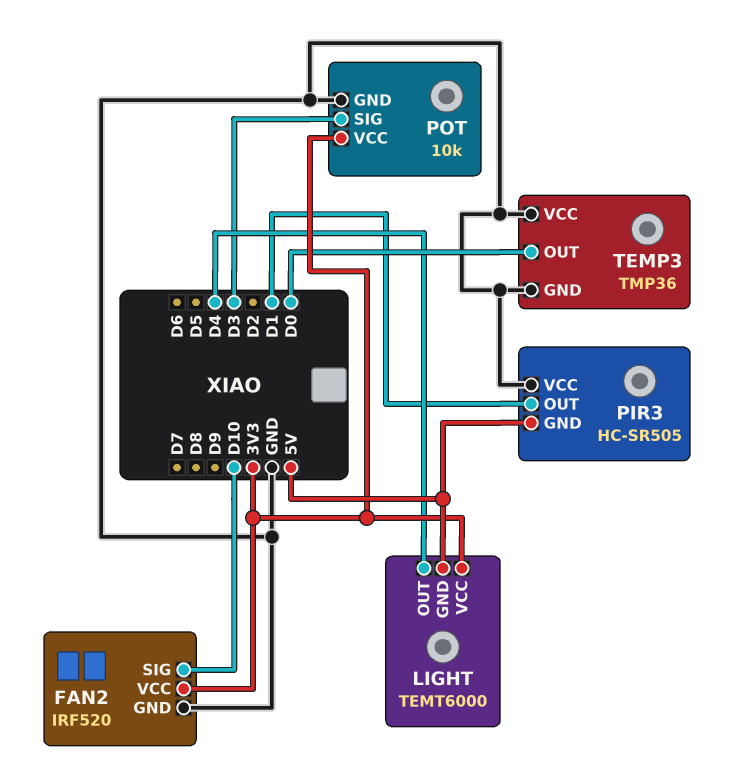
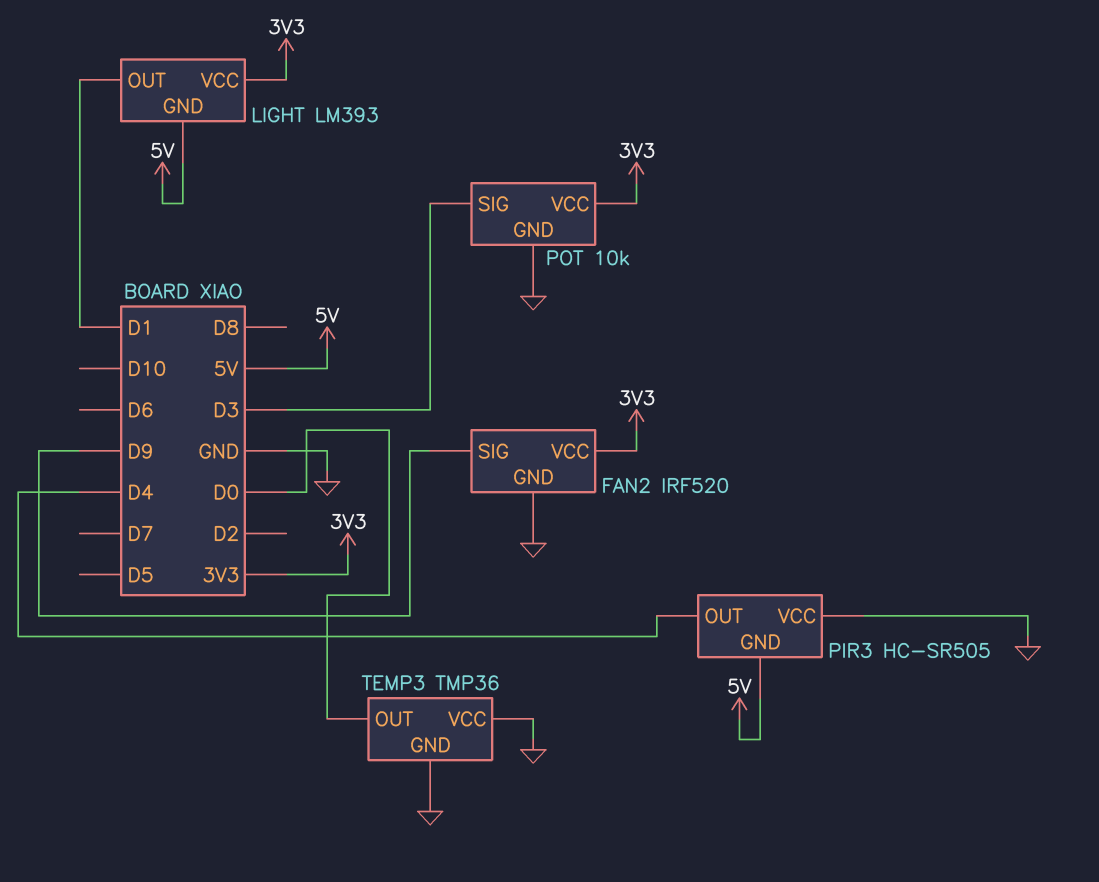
FAN2 pin SIG: D10 -> D9
LIGHT: TEMT6000 -> LM393
LIGHT pin OUT: D4 -> D1
PIR3 pin OUT: D1 -> D4

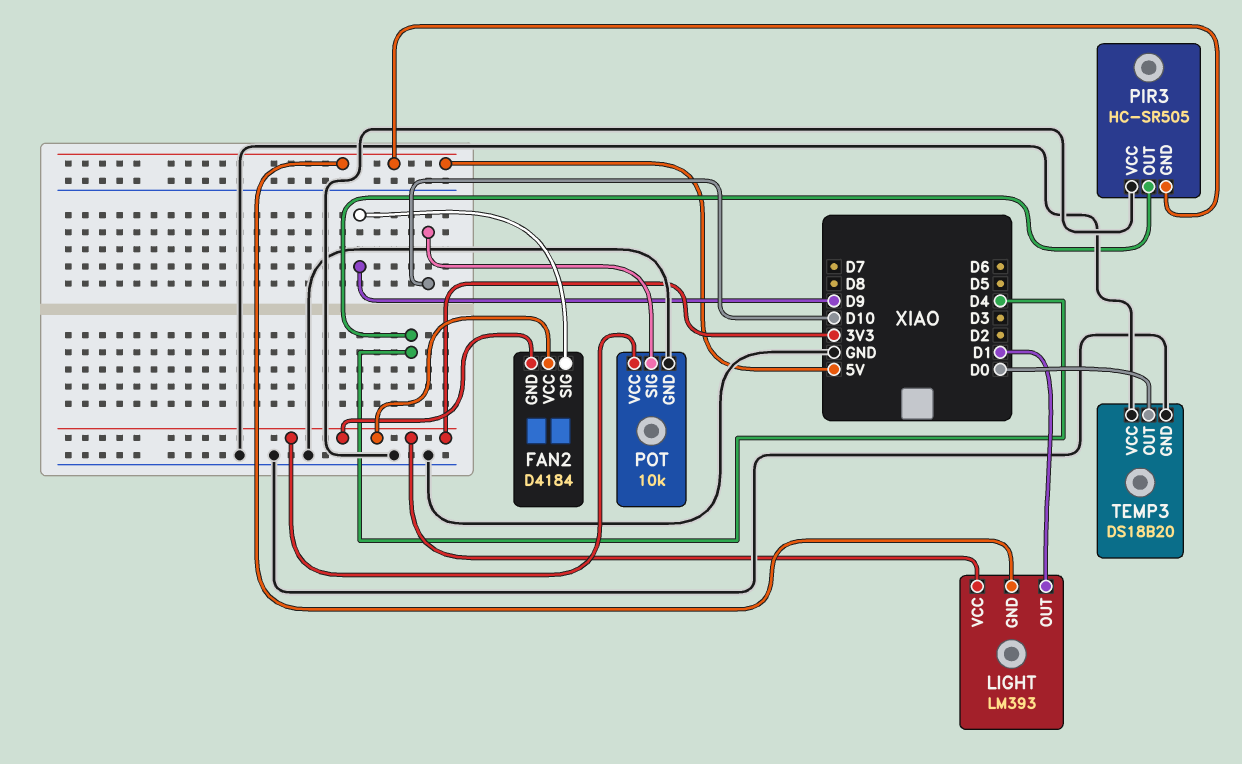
FAN2: IRF520 -> D4184
FAN2 pin GND: GND -> 3V3
POT pin SIG: D3 -> D10
TEMP3: TMP36 -> DS18B20

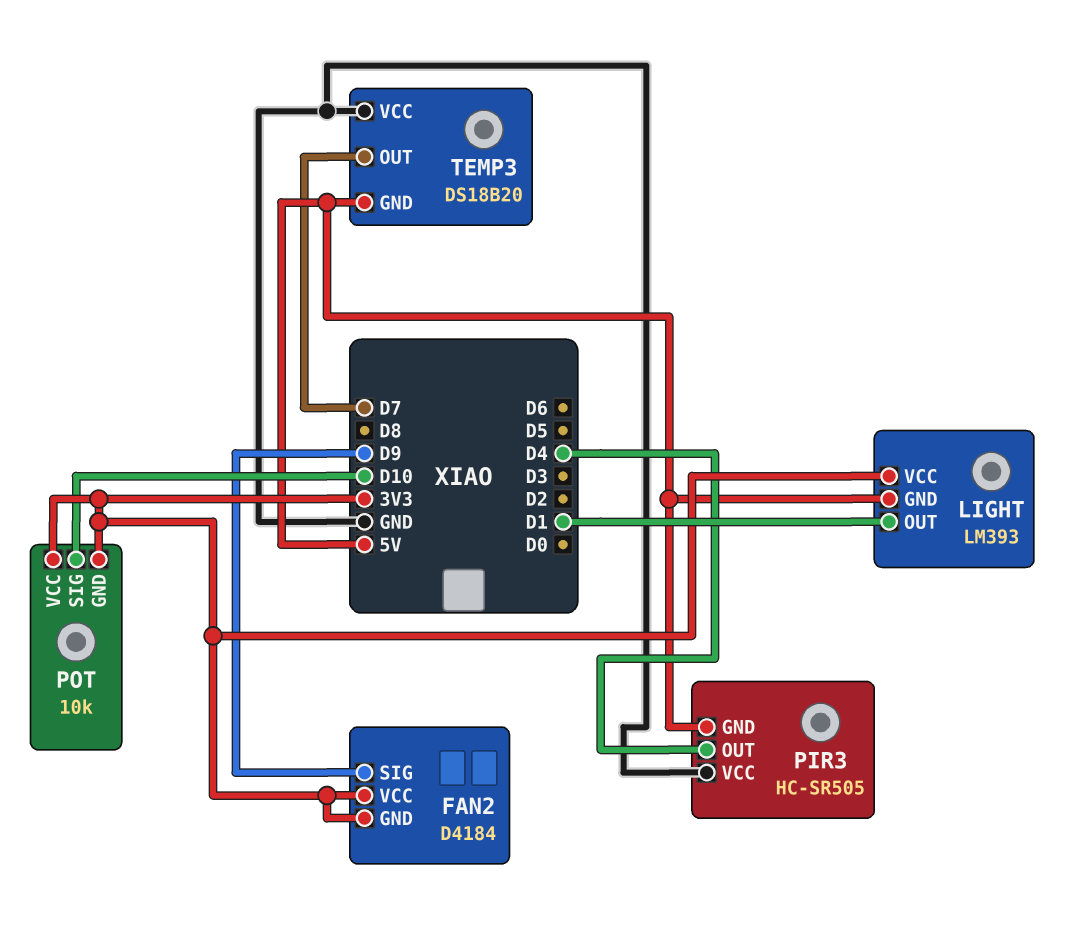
POT pin GND: GND -> 3V3
TEMP3 pin GND: GND -> 5V
TEMP3 pin OUT: D0 -> D7

